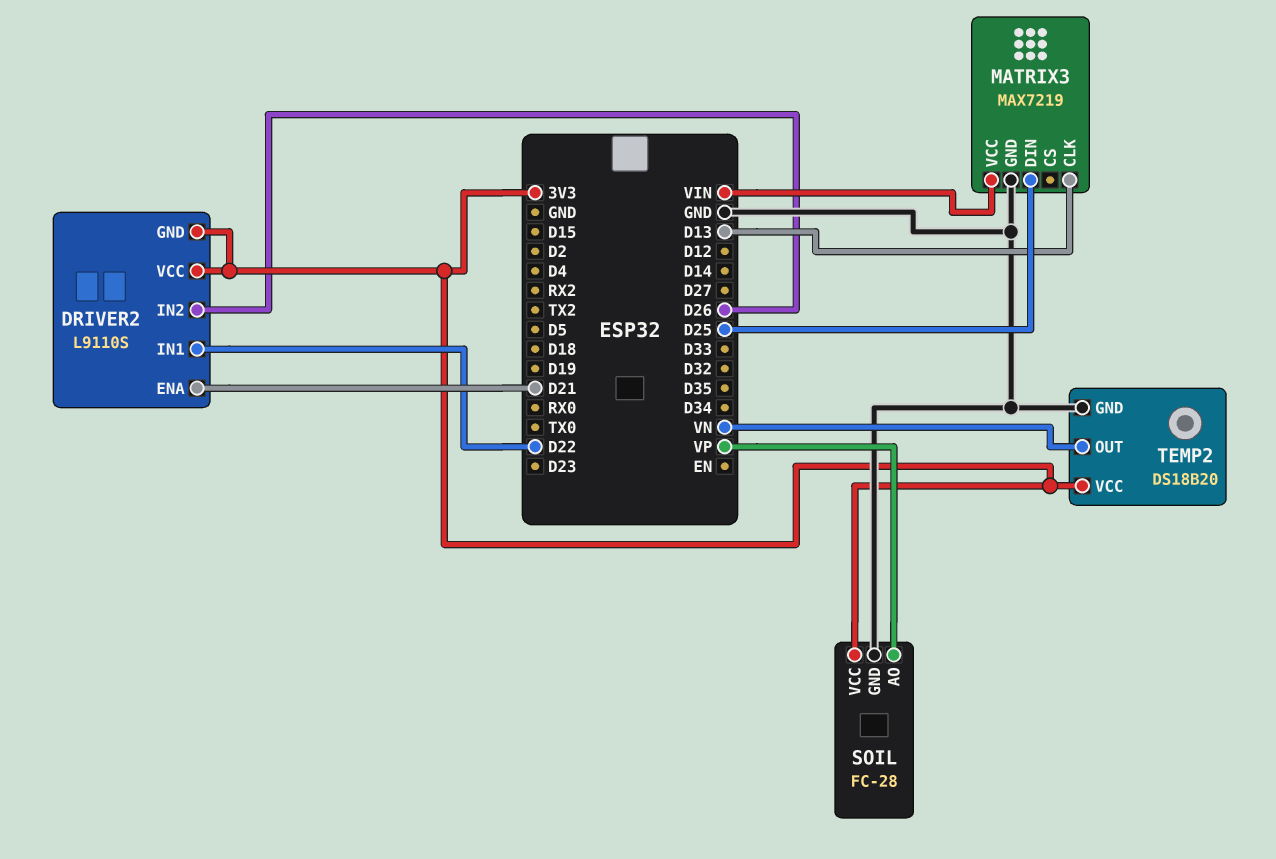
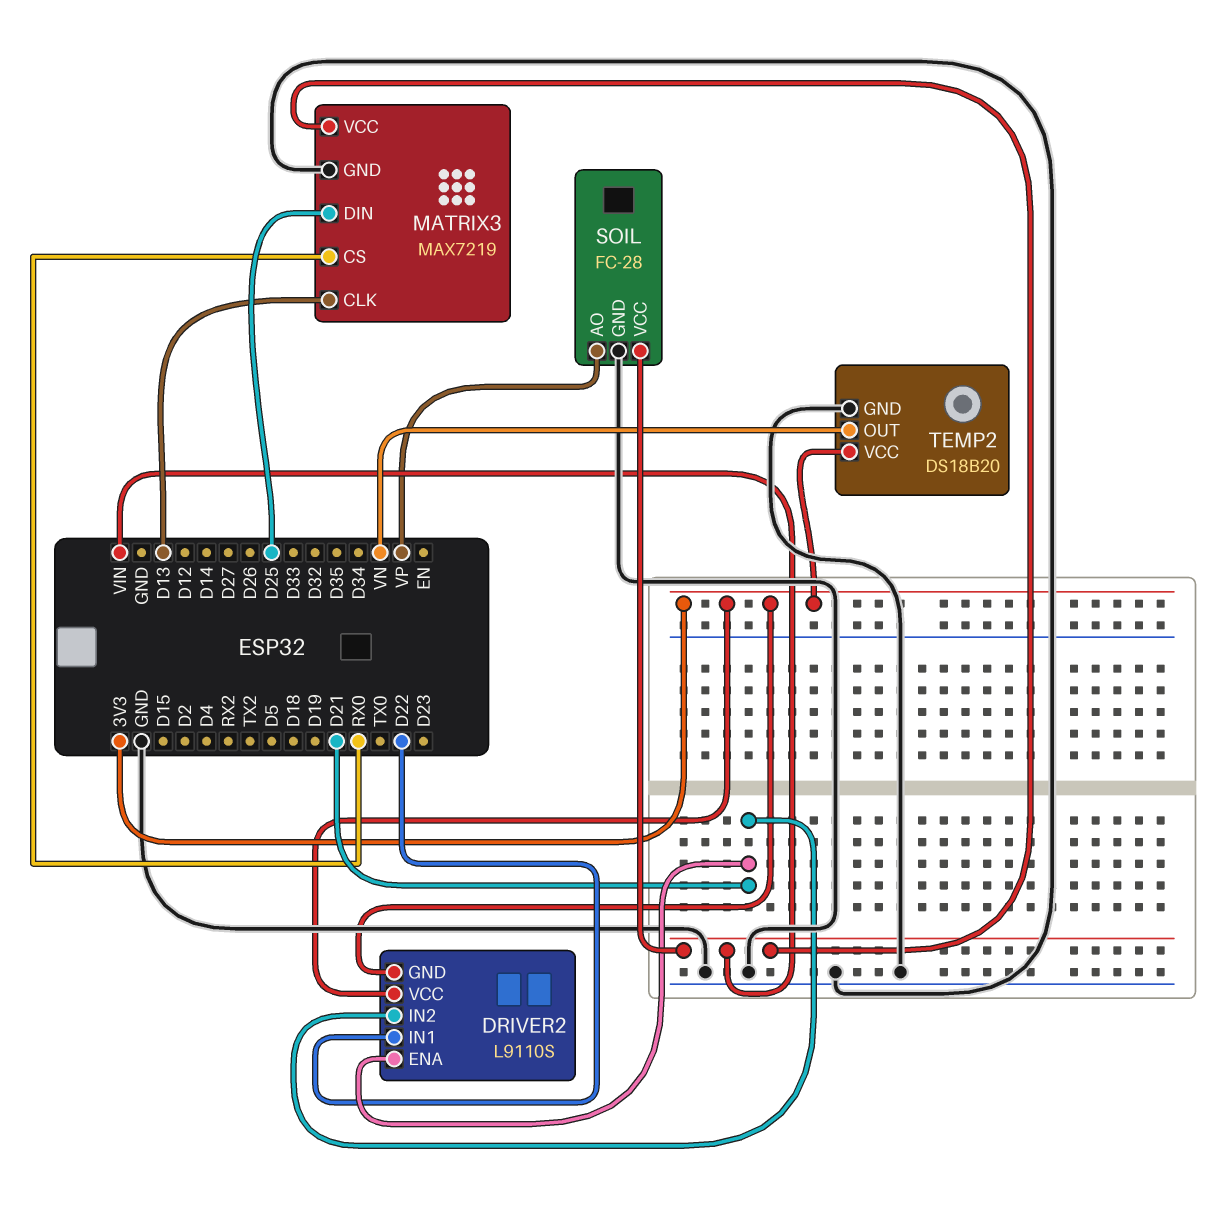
DRIVER2 pin IN2: D26 -> D21
MATRIX3 pin CS: none -> RX0
SOIL pin VCC: 3V3 -> VIN

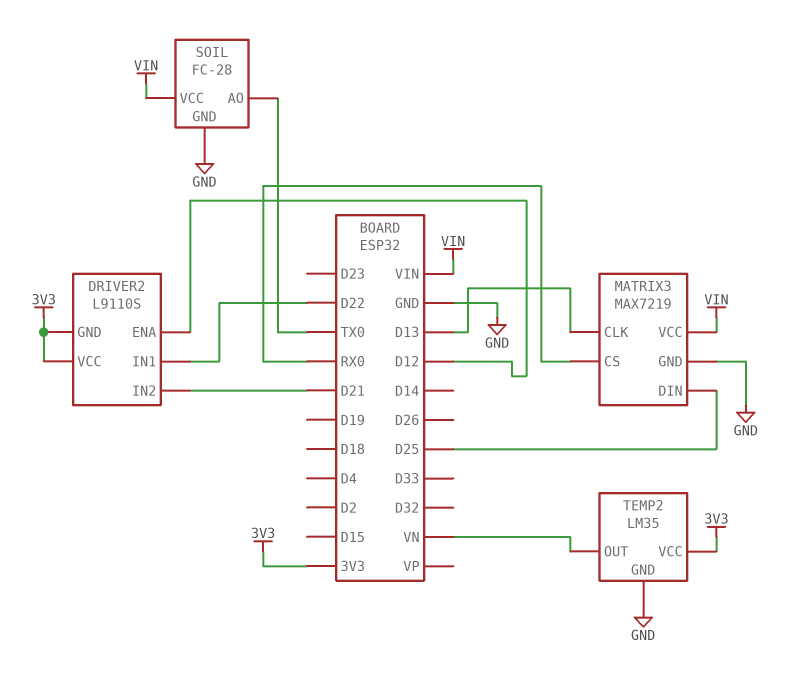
DRIVER2 pin ENA: D21 -> D12
SOIL pin AO: VP -> TX0
TEMP2: DS18B20 -> LM35

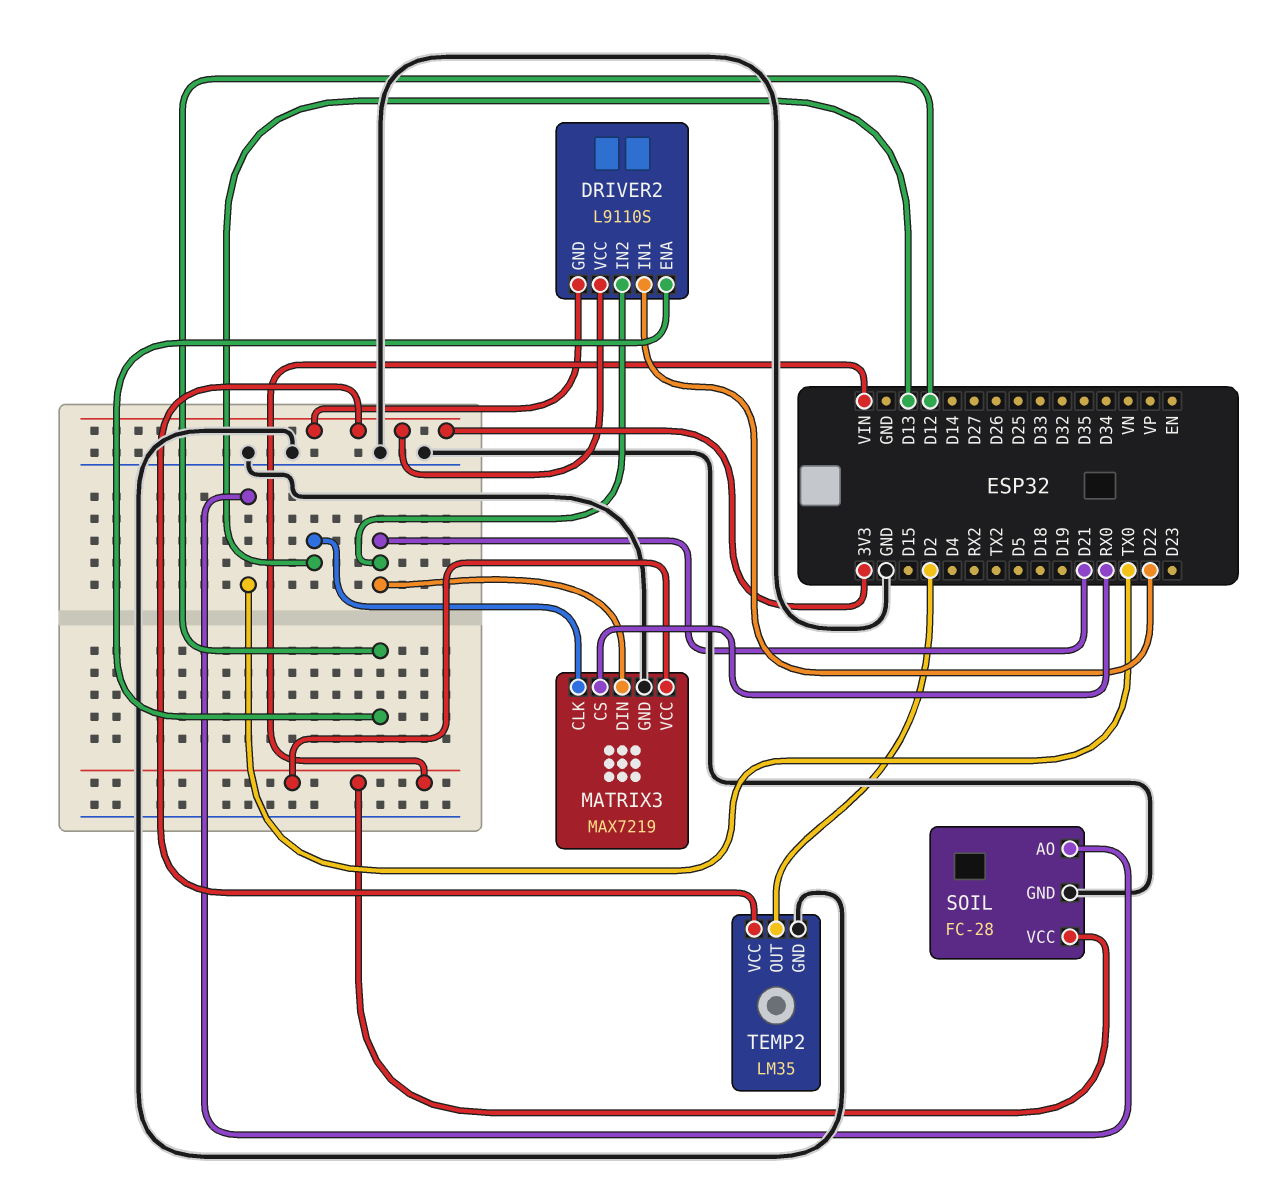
MATRIX3 pin DIN: D25 -> D21
TEMP2 pin OUT: VN -> D2

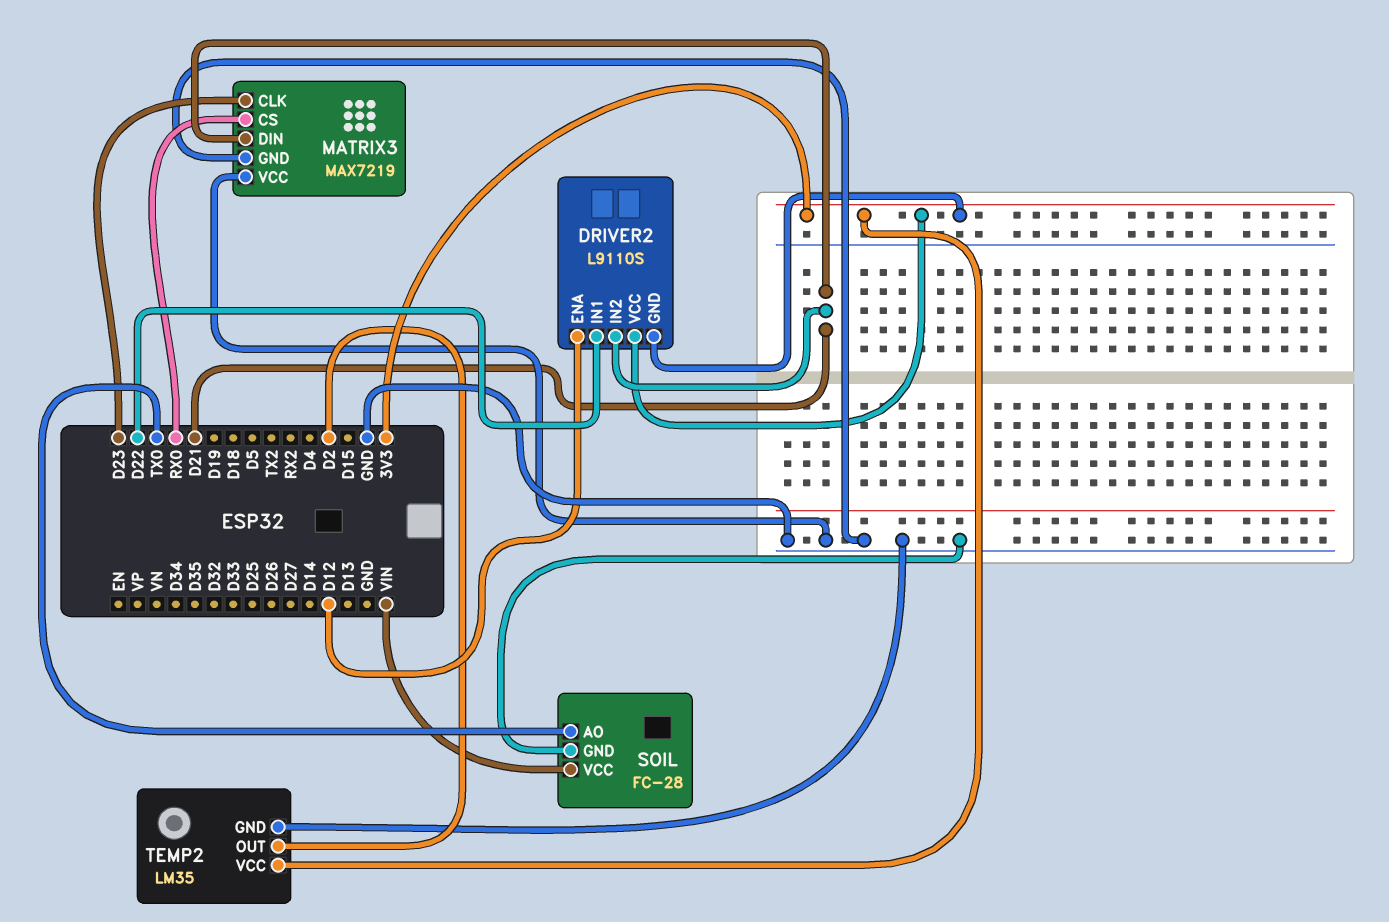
MATRIX3 pin CLK: D13 -> D23
MATRIX3 pin VCC: VIN -> GND

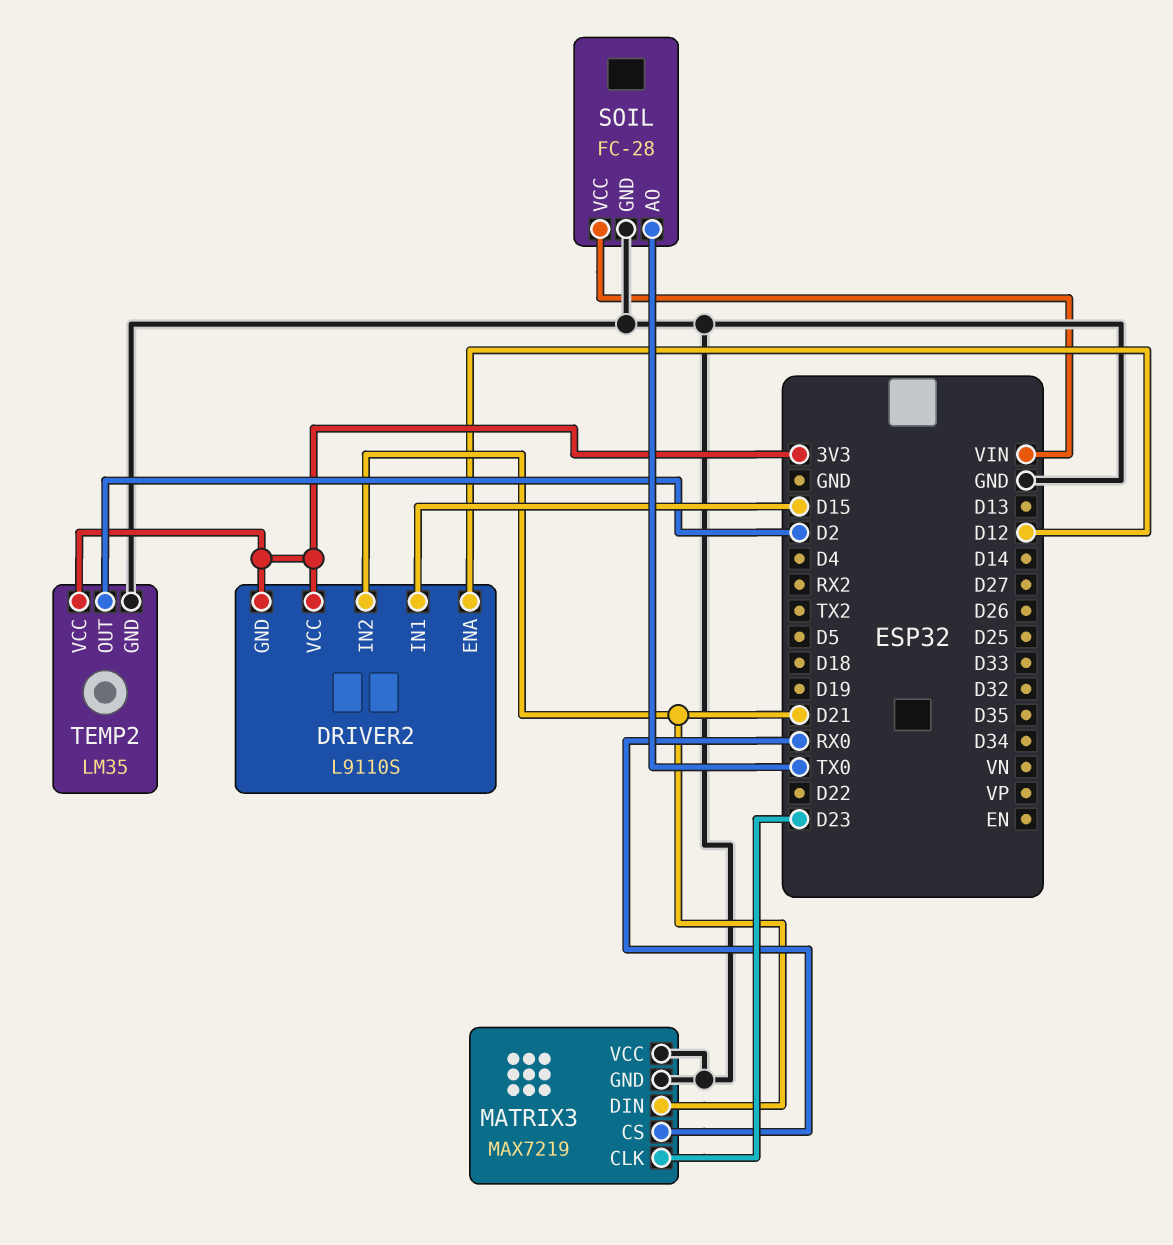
DRIVER2 pin IN1: D22 -> D15

